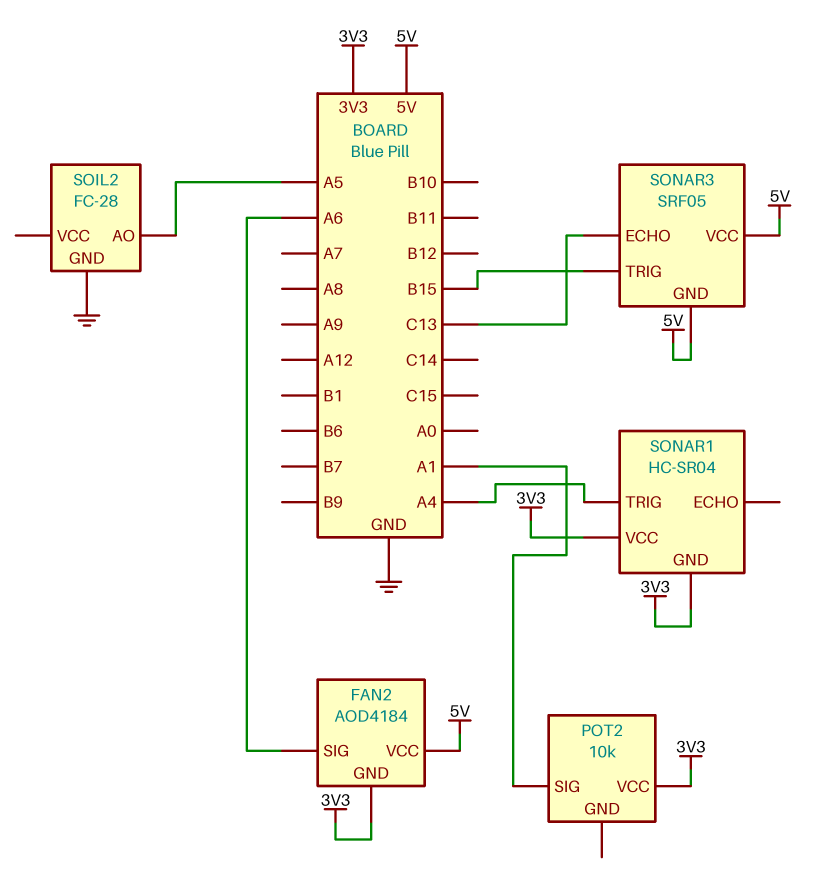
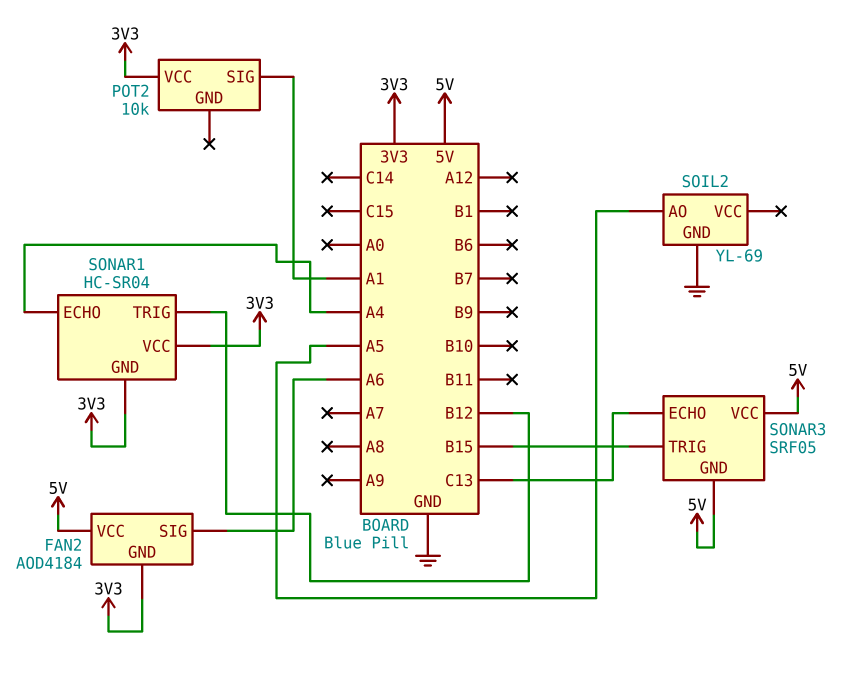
SOIL2: FC-28 -> YL-69
SONAR1 pin ECHO: none -> A4
SONAR1 pin TRIG: A4 -> B12

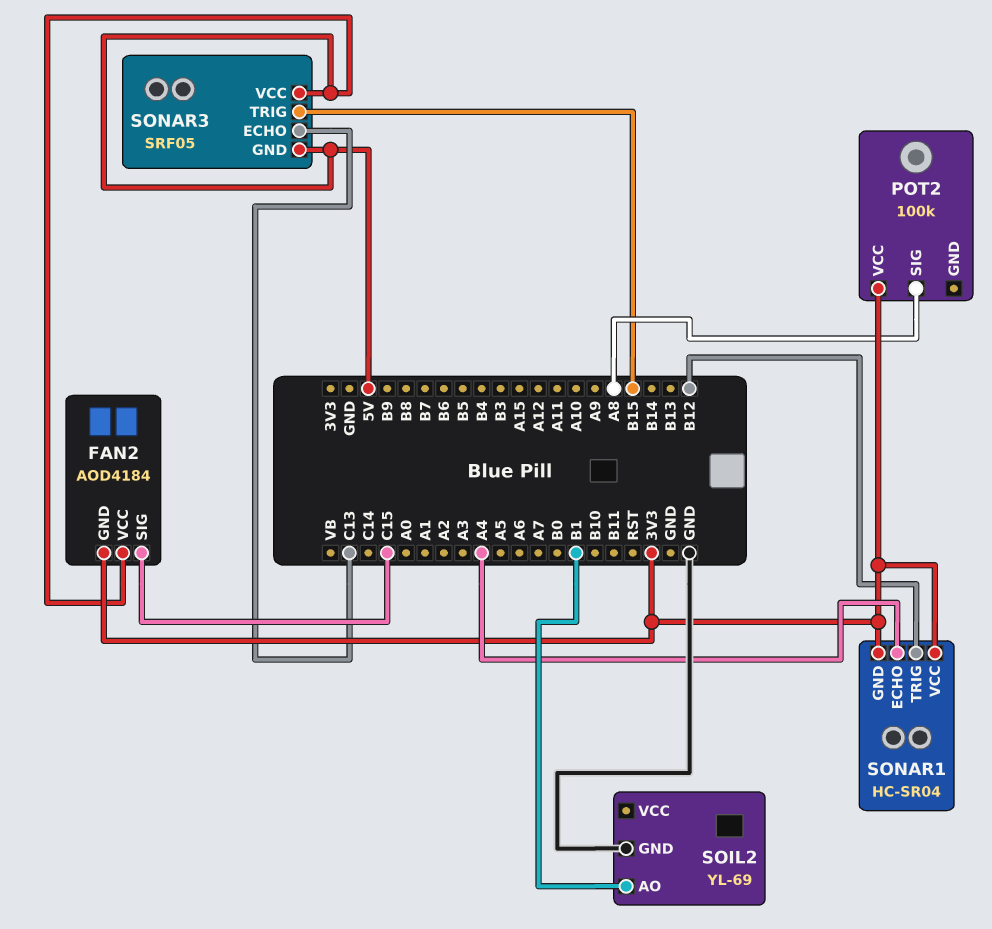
FAN2 pin SIG: A6 -> C15
POT2: 10k -> 100k
POT2 pin SIG: A1 -> A8
SOIL2 pin AO: A5 -> B1

